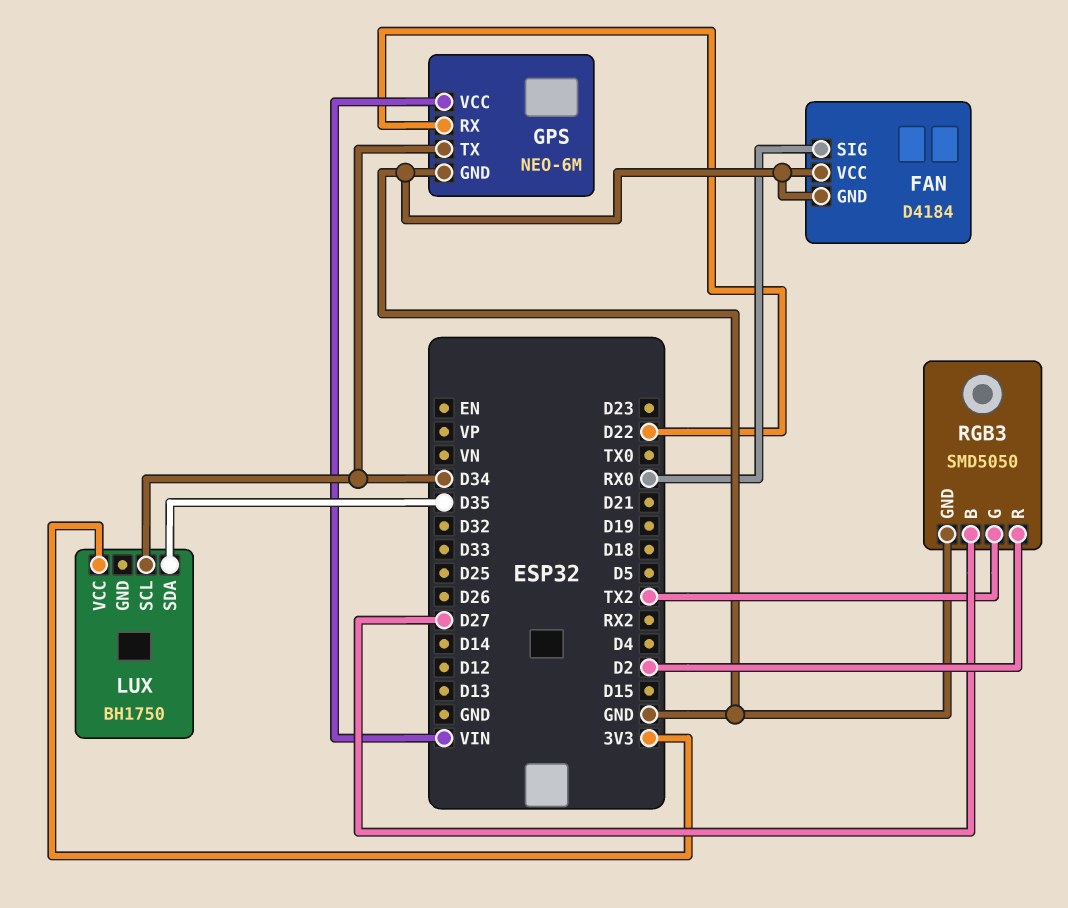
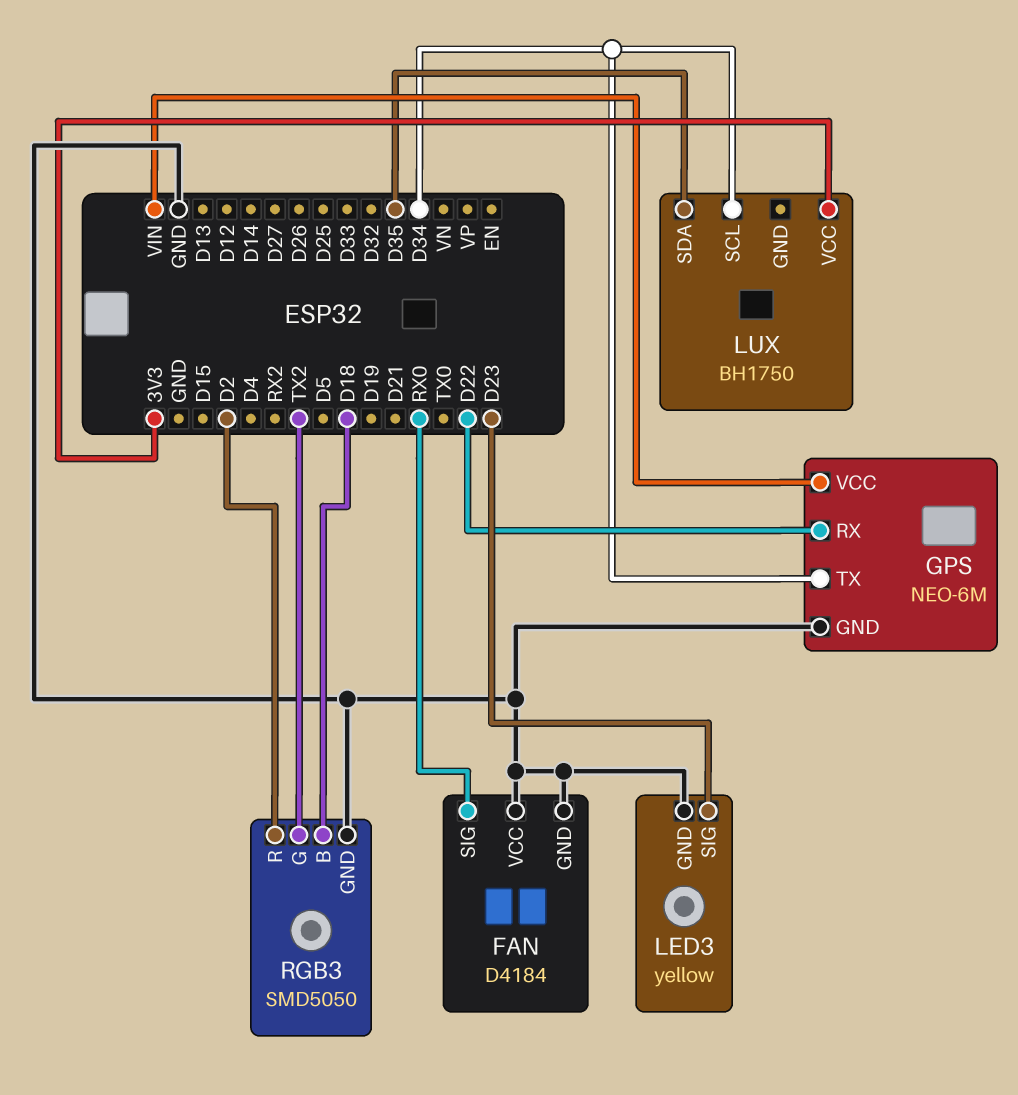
LED3: none -> yellow
LED3 pin GND: none -> GND
LED3 pin SIG: none -> D23
RGB3 pin B: D27 -> D18

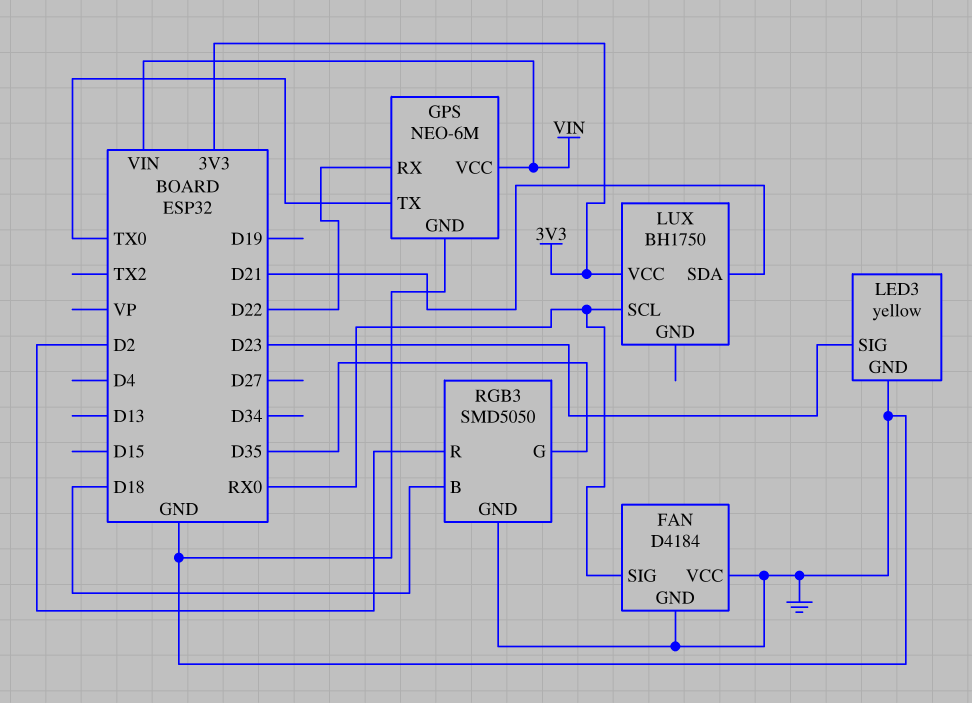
GPS pin TX: D34 -> TX0
LUX pin SCL: D34 -> RX0
LUX pin SDA: D35 -> D21
RGB3 pin G: TX2 -> D35

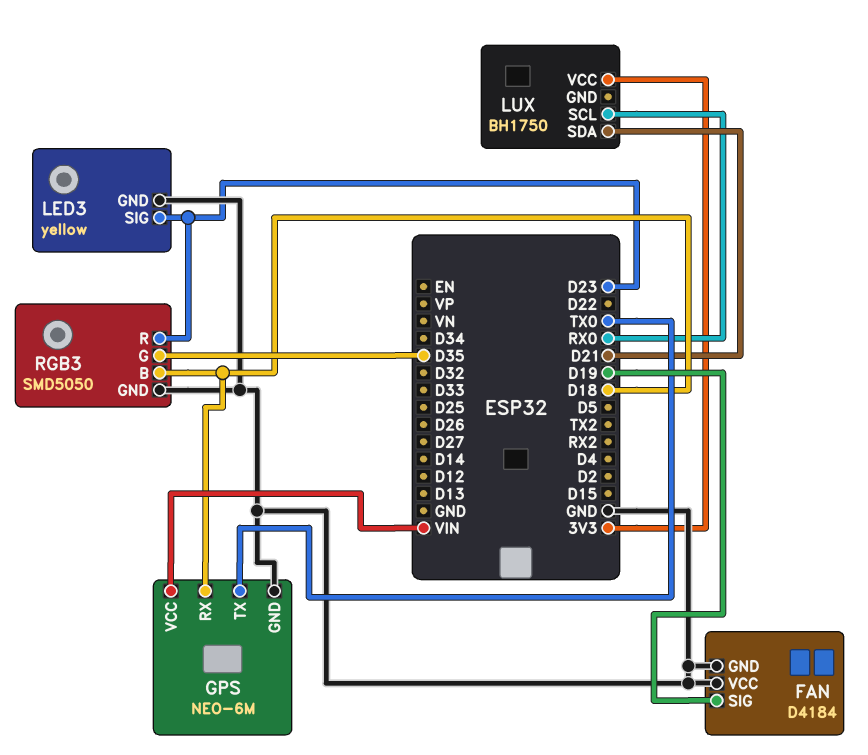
FAN pin SIG: RX0 -> D19
GPS pin RX: D22 -> D18
RGB3 pin R: D2 -> D23

